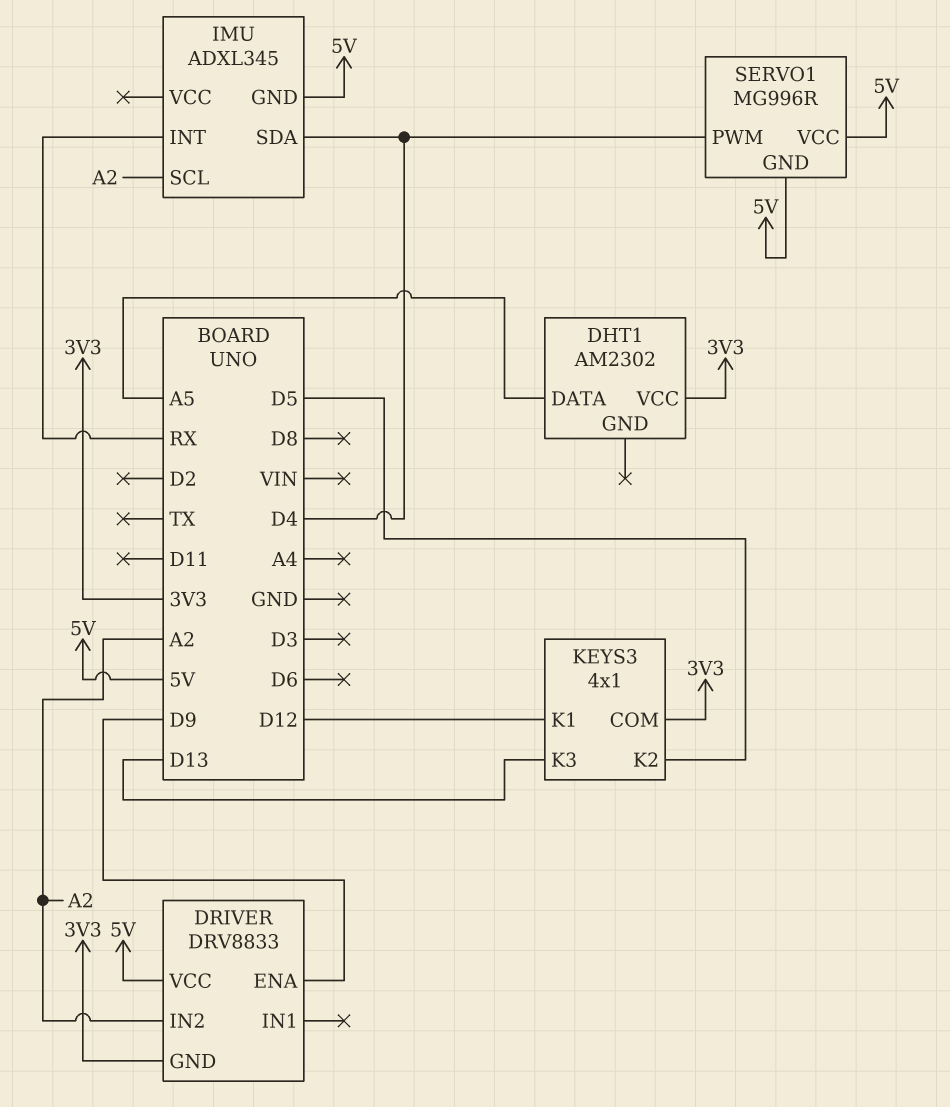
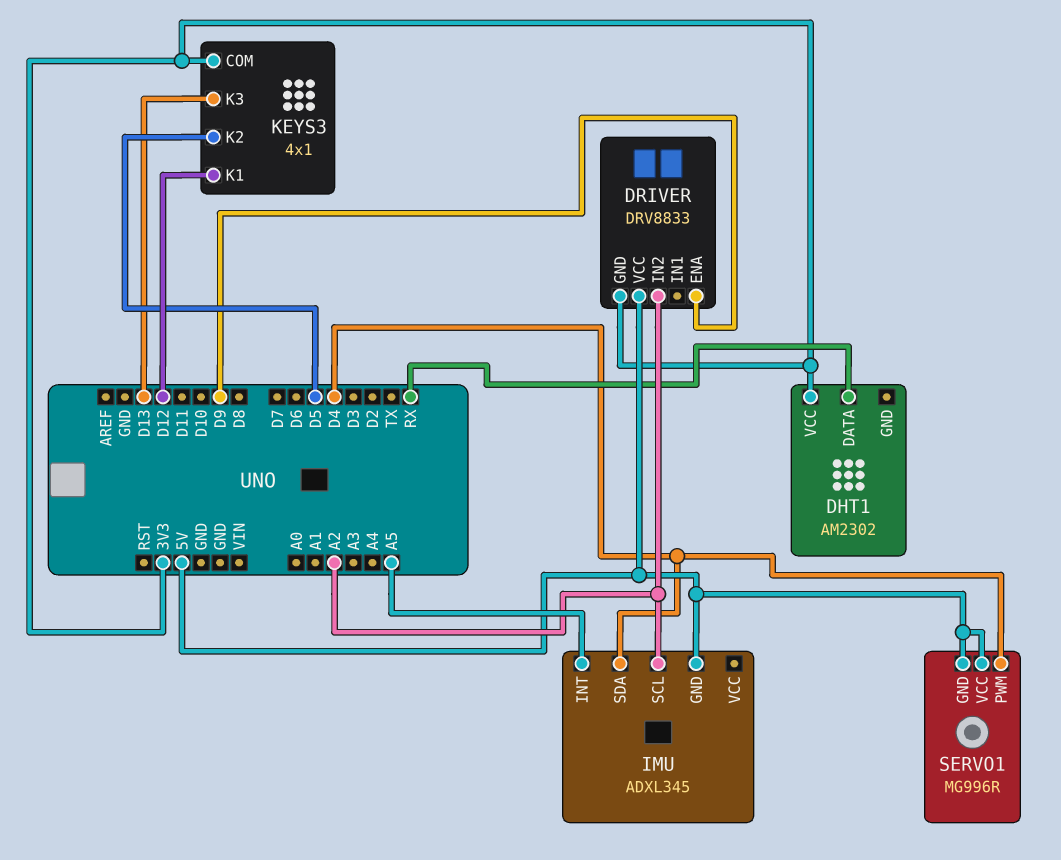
DHT1 pin DATA: A5 -> RX
IMU pin INT: RX -> A5

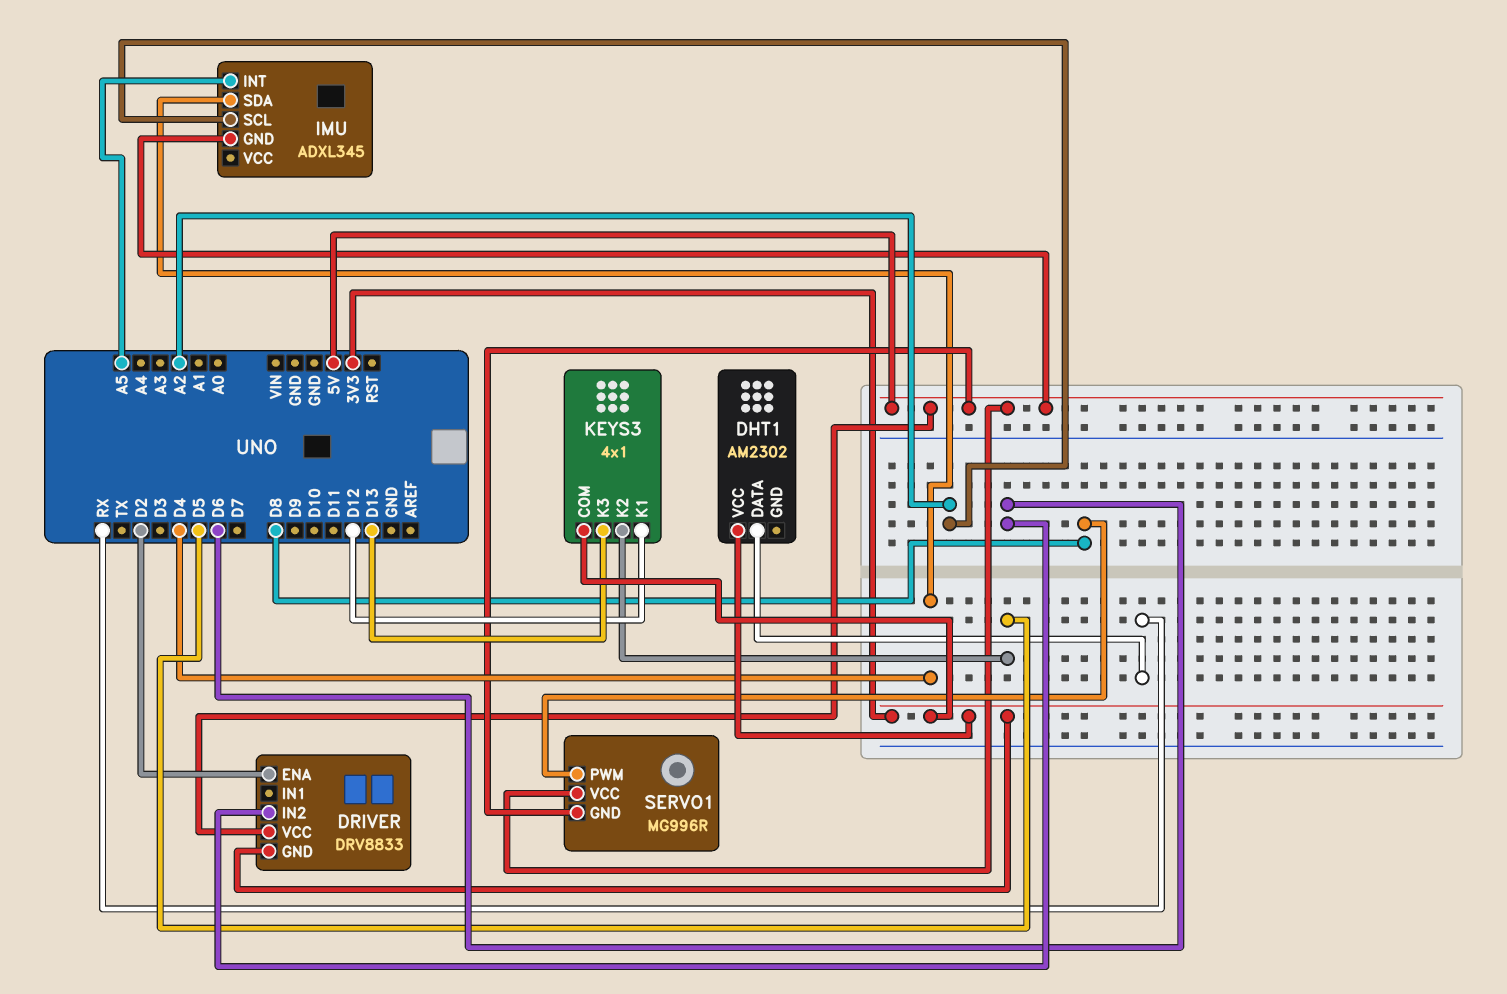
DRIVER pin ENA: D9 -> D2
DRIVER pin IN2: A2 -> D6
SERVO1 pin PWM: D4 -> D8

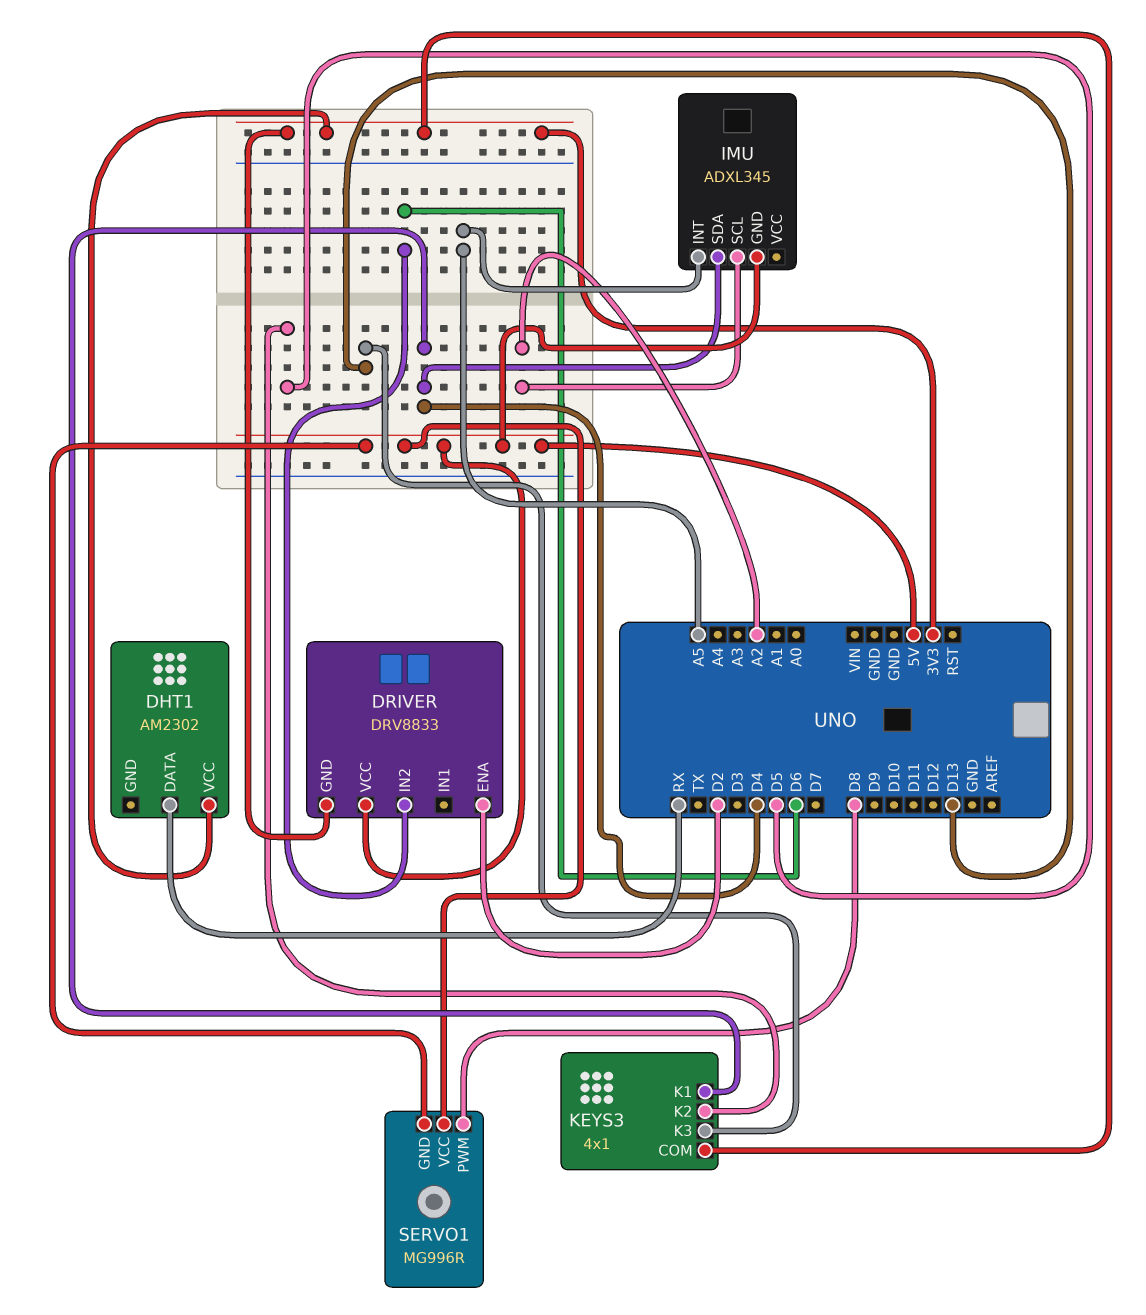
KEYS3 pin K1: D12 -> D4

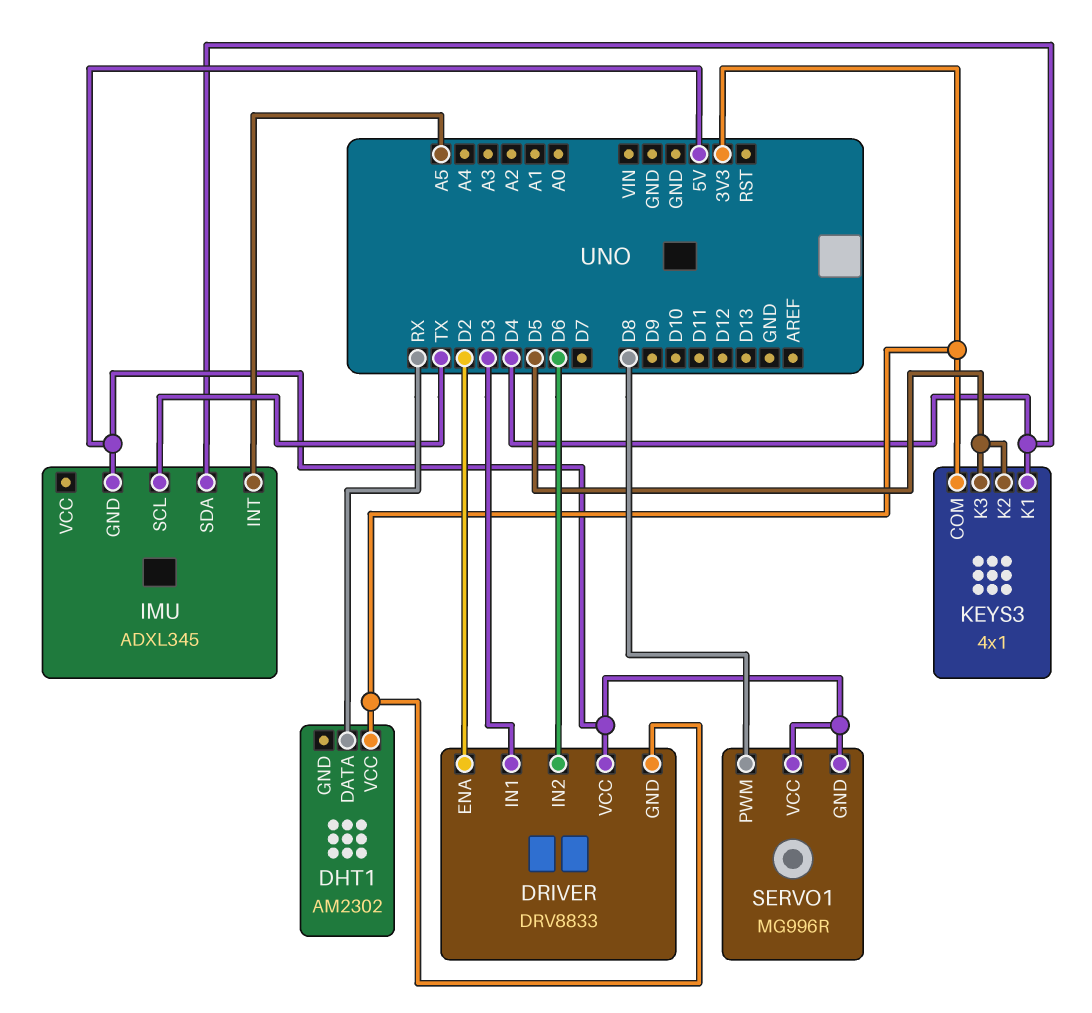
DRIVER pin IN1: none -> D3
IMU pin SCL: A2 -> TX
KEYS3 pin K3: D13 -> D5

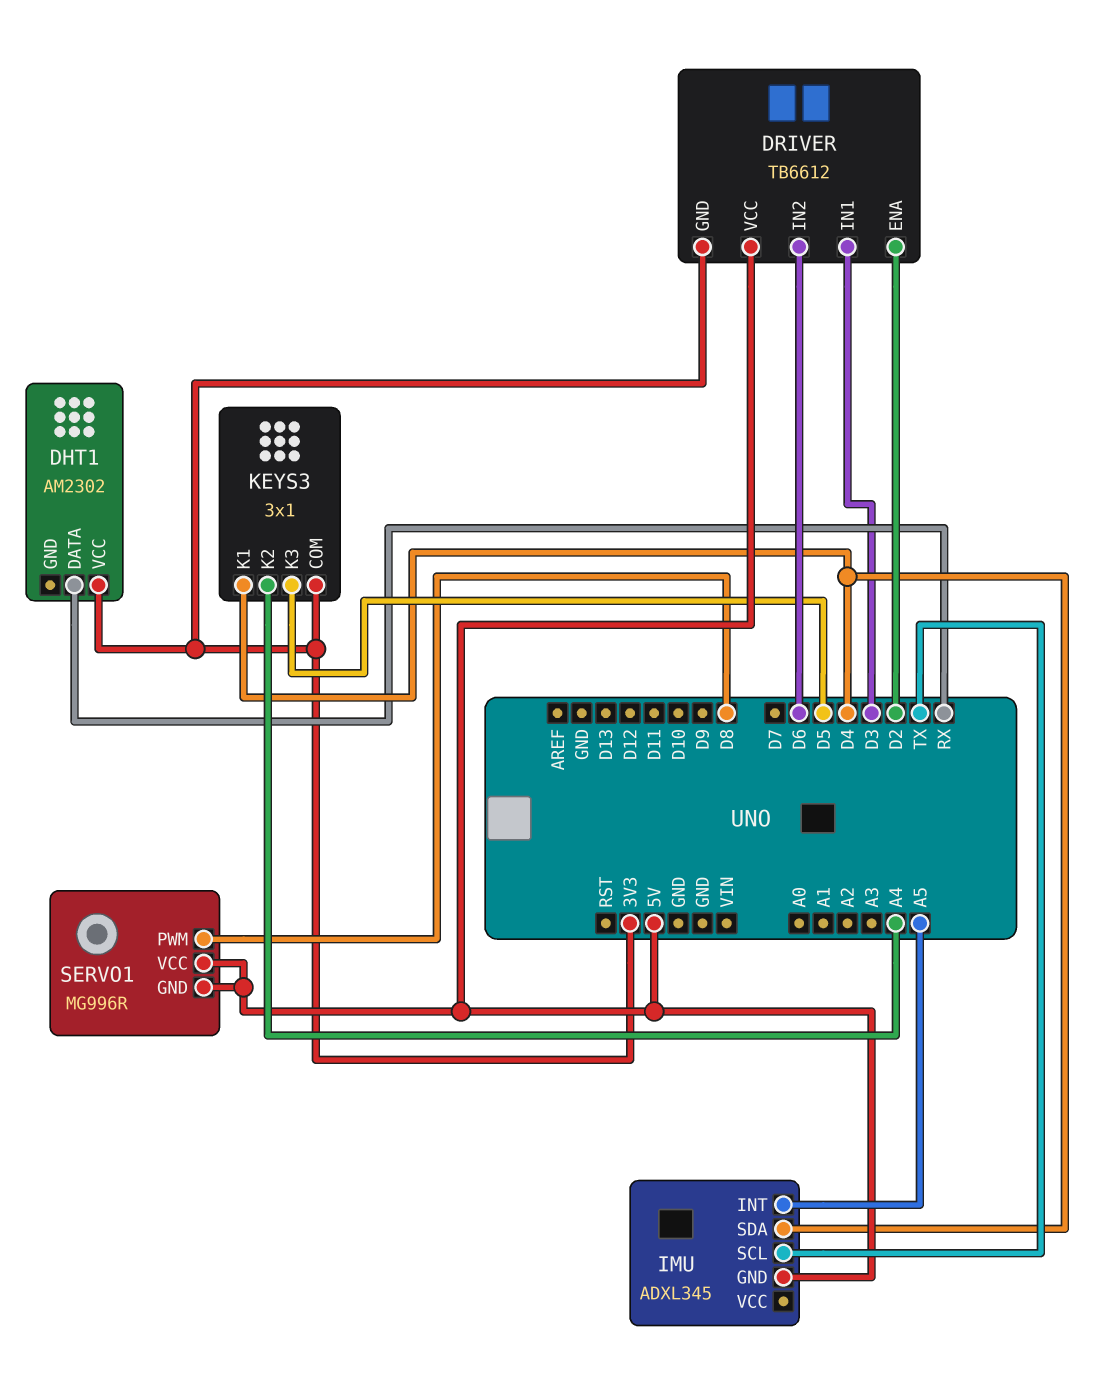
DRIVER: DRV8833 -> TB6612
KEYS3: 4x1 -> 3x1
KEYS3 pin K2: D5 -> A4

